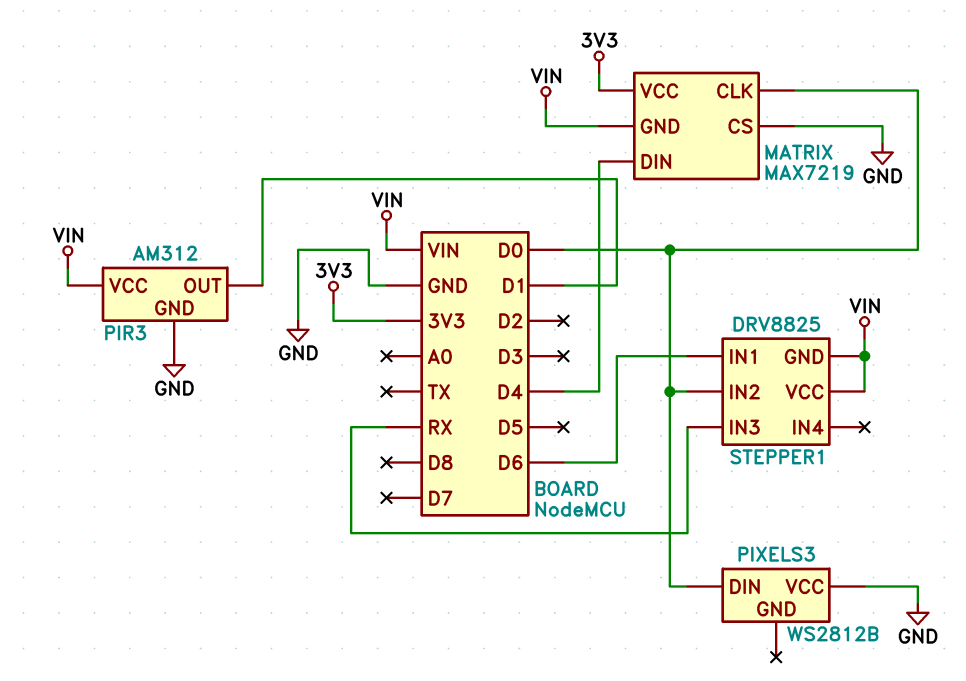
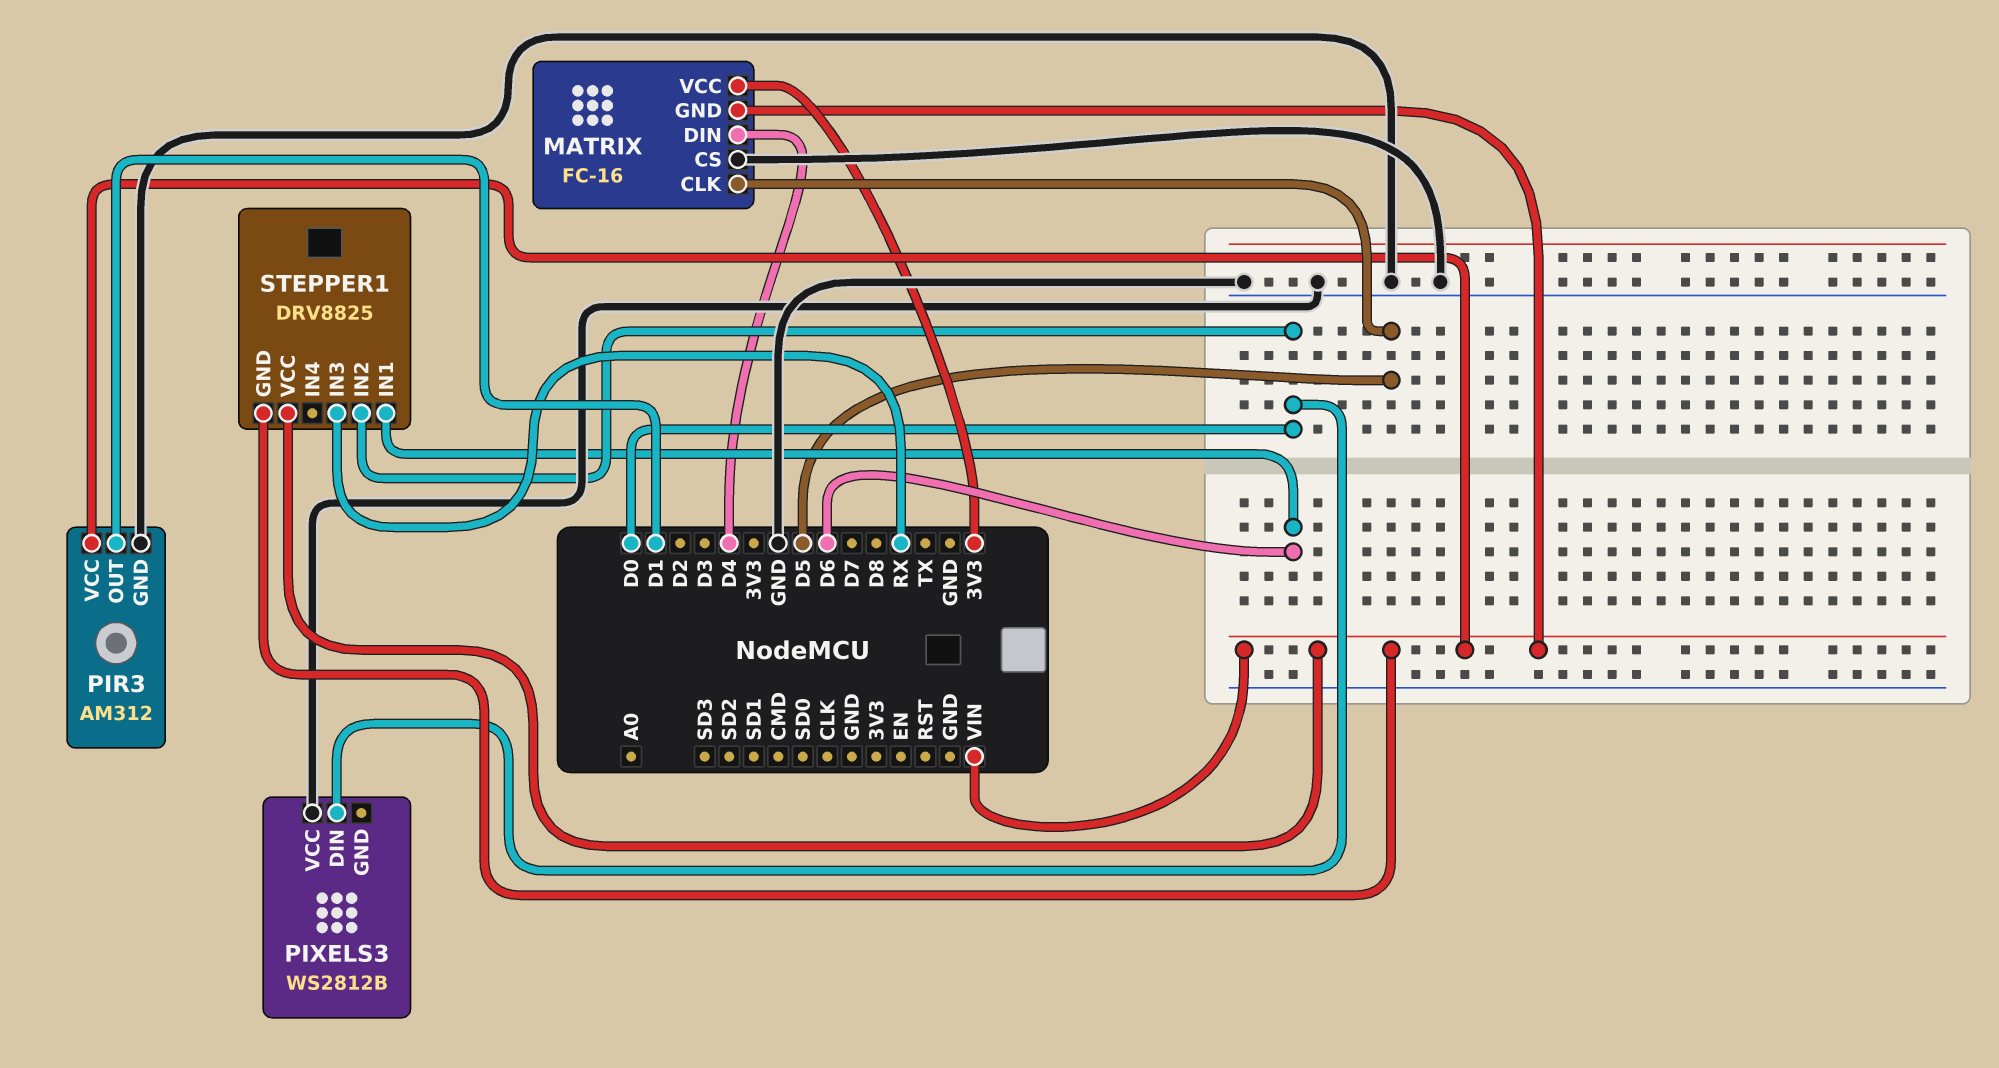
MATRIX: MAX7219 -> FC-16
MATRIX pin CLK: D0 -> D5

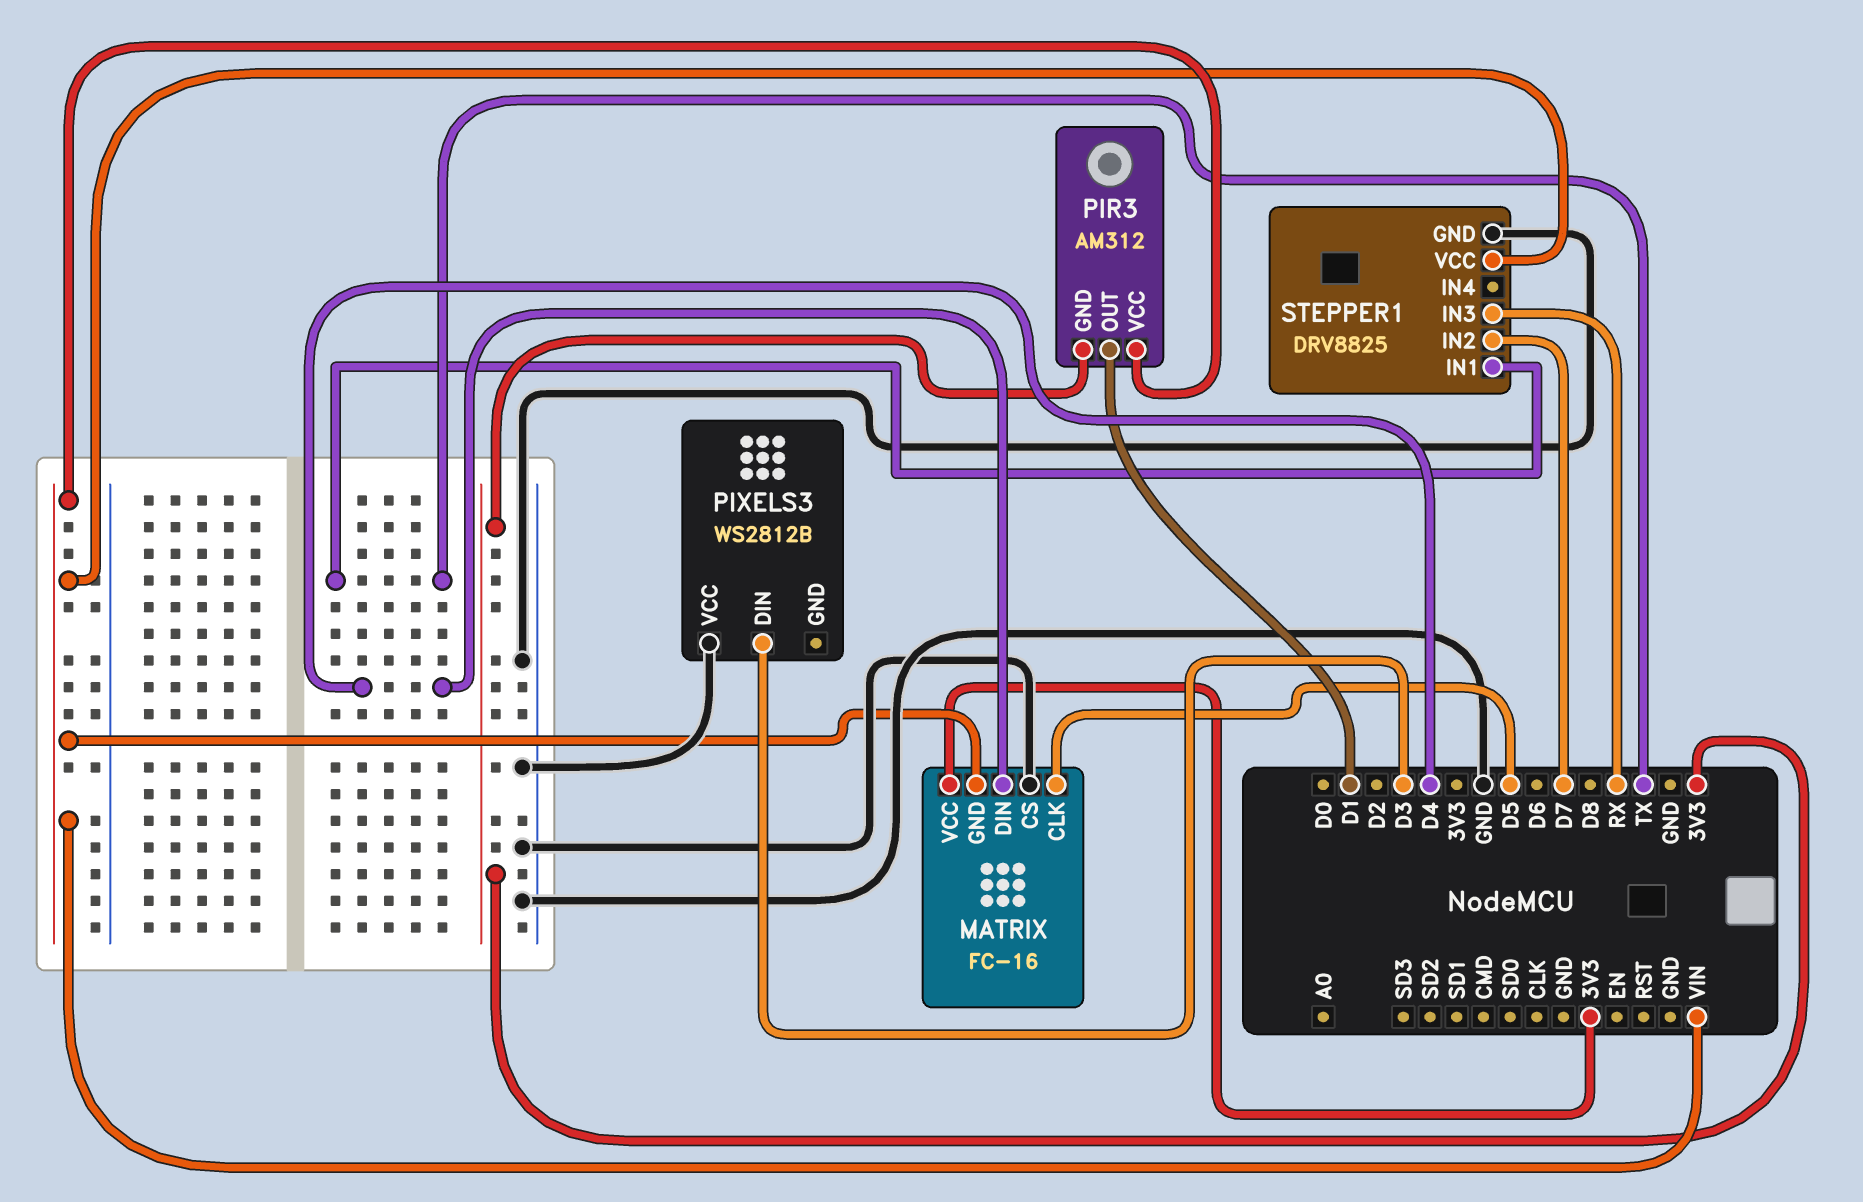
PIR3 pin GND: GND -> 3V3
PIXELS3 pin DIN: D0 -> D3
STEPPER1 pin GND: VIN -> GND
STEPPER1 pin IN1: D6 -> TX
STEPPER1 pin IN2: D0 -> D7

